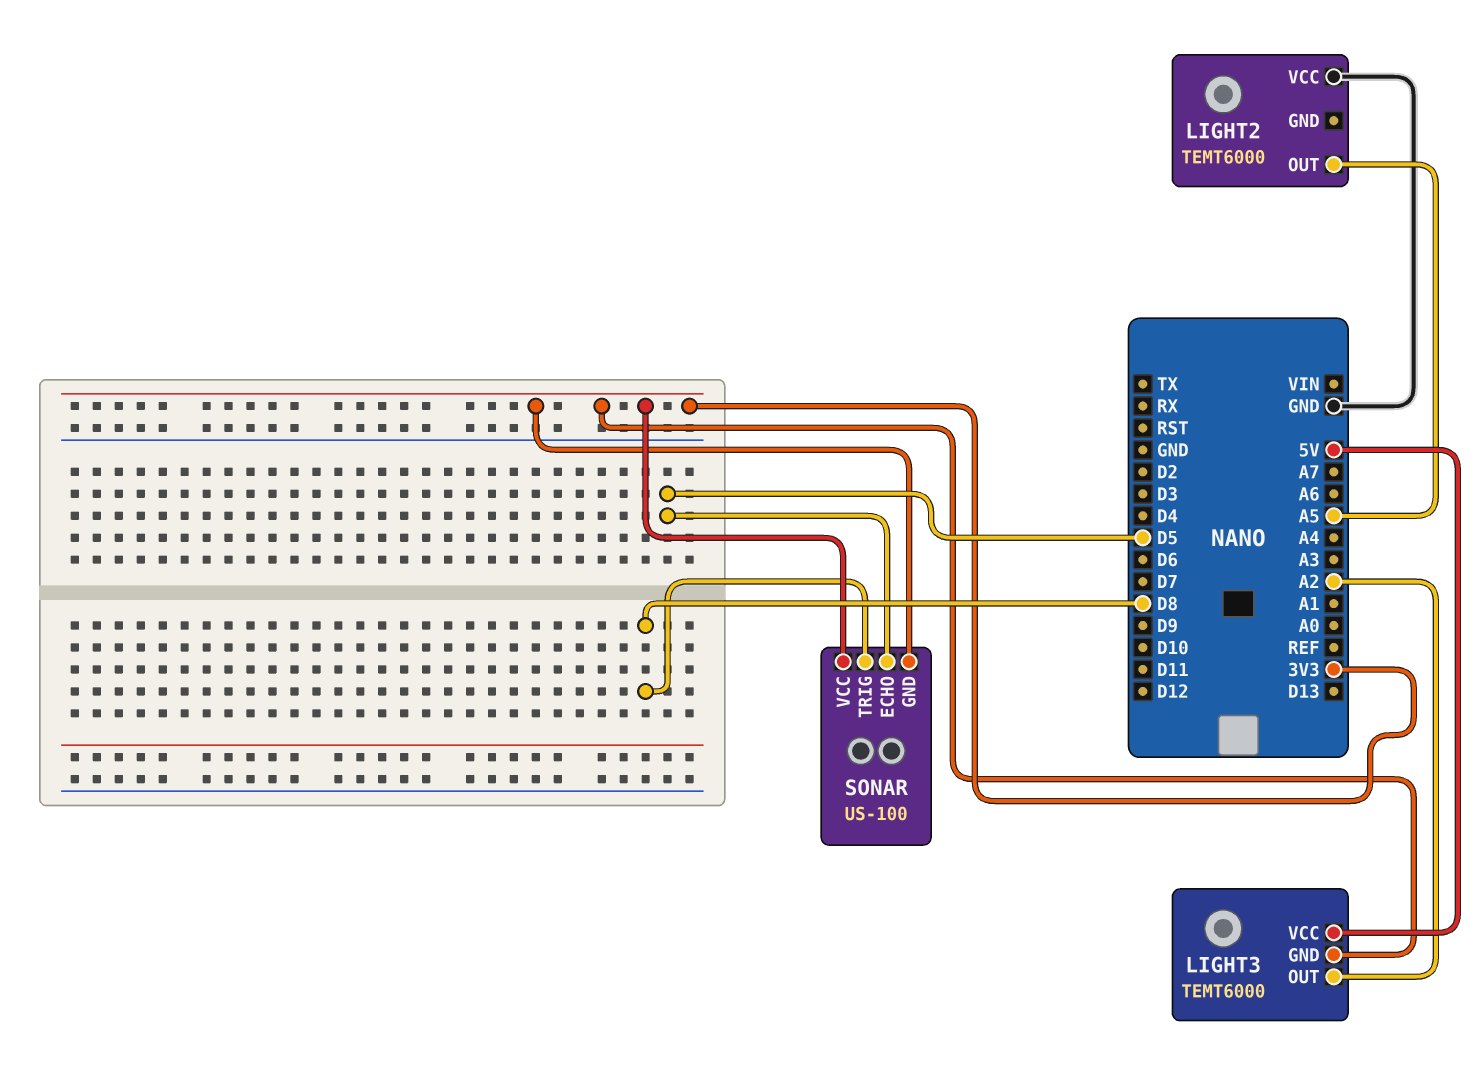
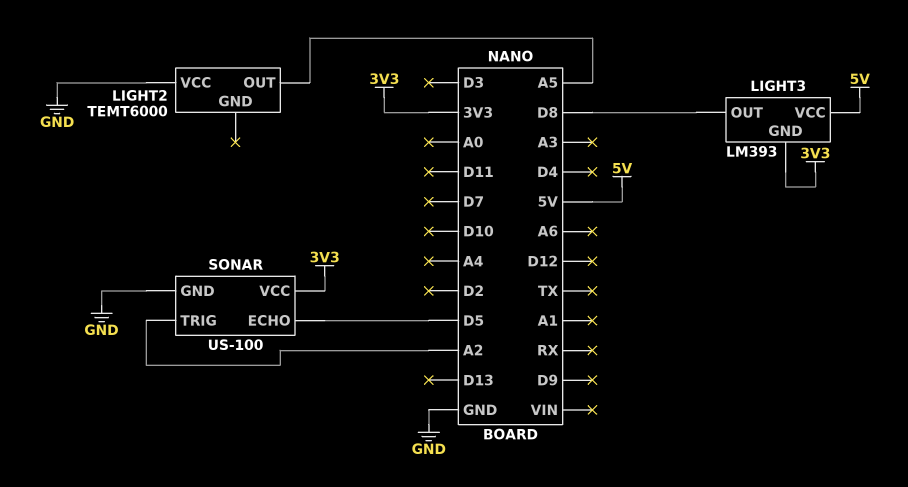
LIGHT3: TEMT6000 -> LM393
LIGHT3 pin OUT: A2 -> D8
SONAR pin GND: 3V3 -> GND
SONAR pin TRIG: D8 -> A2

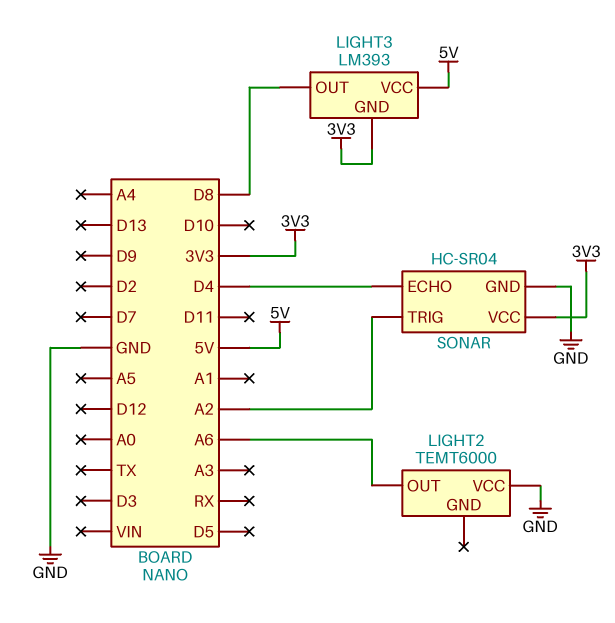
LIGHT2 pin OUT: A5 -> A6
SONAR: US-100 -> HC-SR04
SONAR pin ECHO: D5 -> D4

